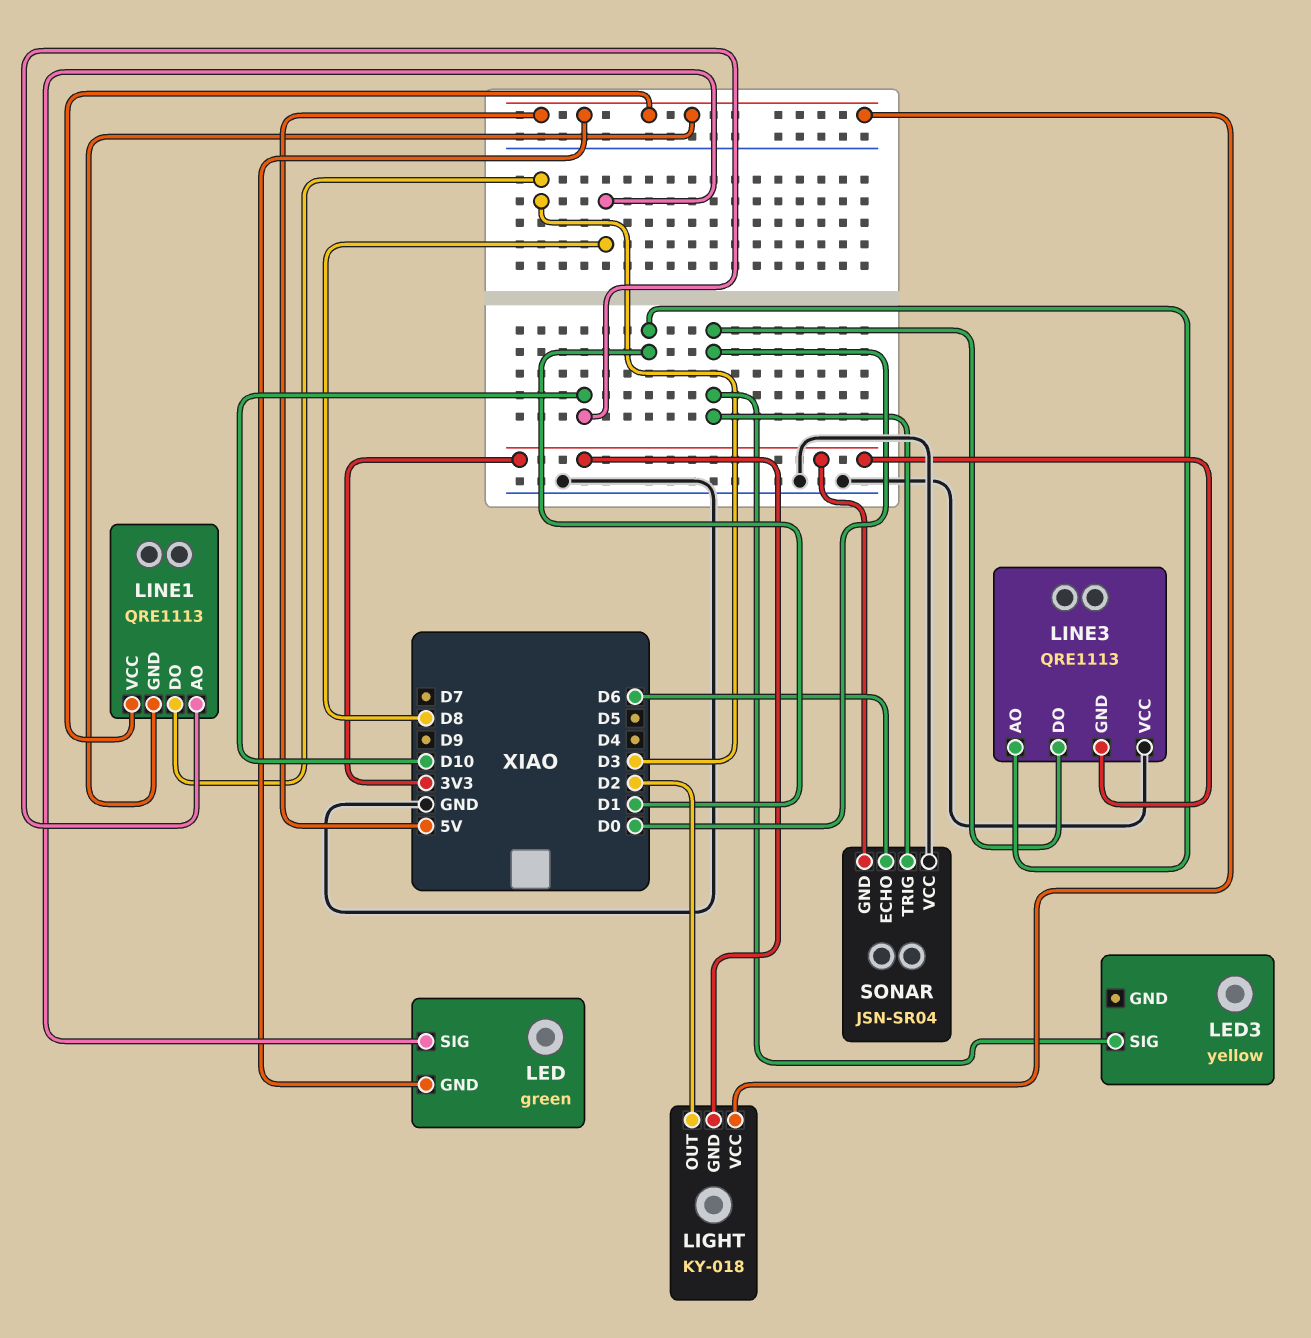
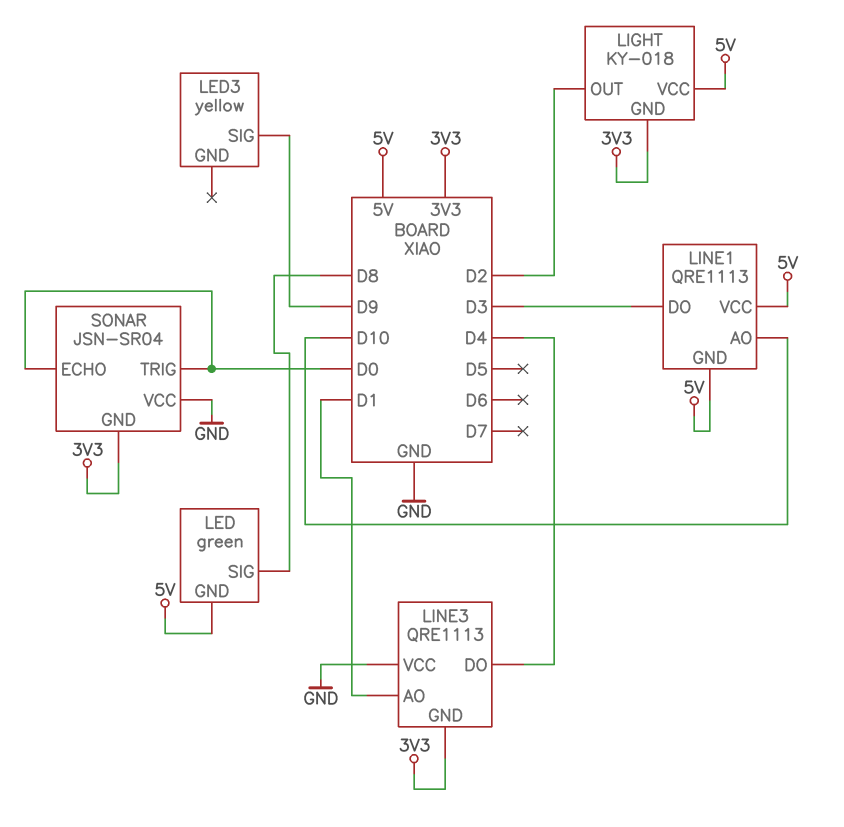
LED3 pin SIG: D0 -> D9
LINE3 pin DO: D0 -> D4
SONAR pin ECHO: D6 -> D0

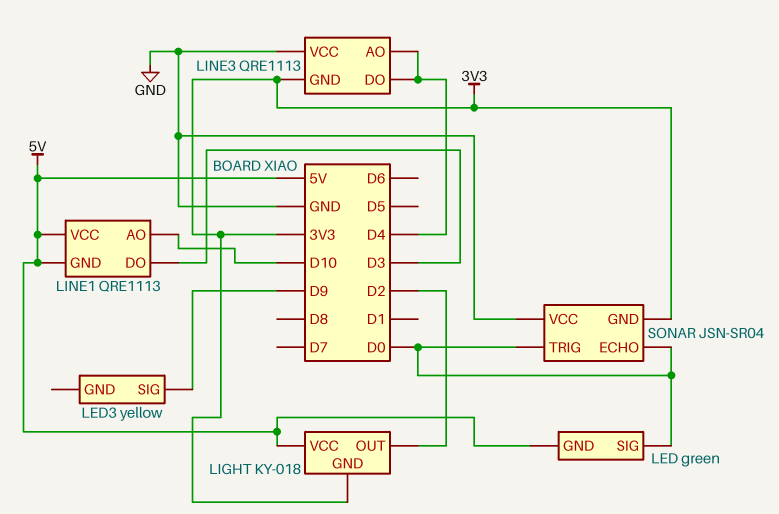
LED pin SIG: D8 -> D0
LINE3 pin AO: D1 -> D4

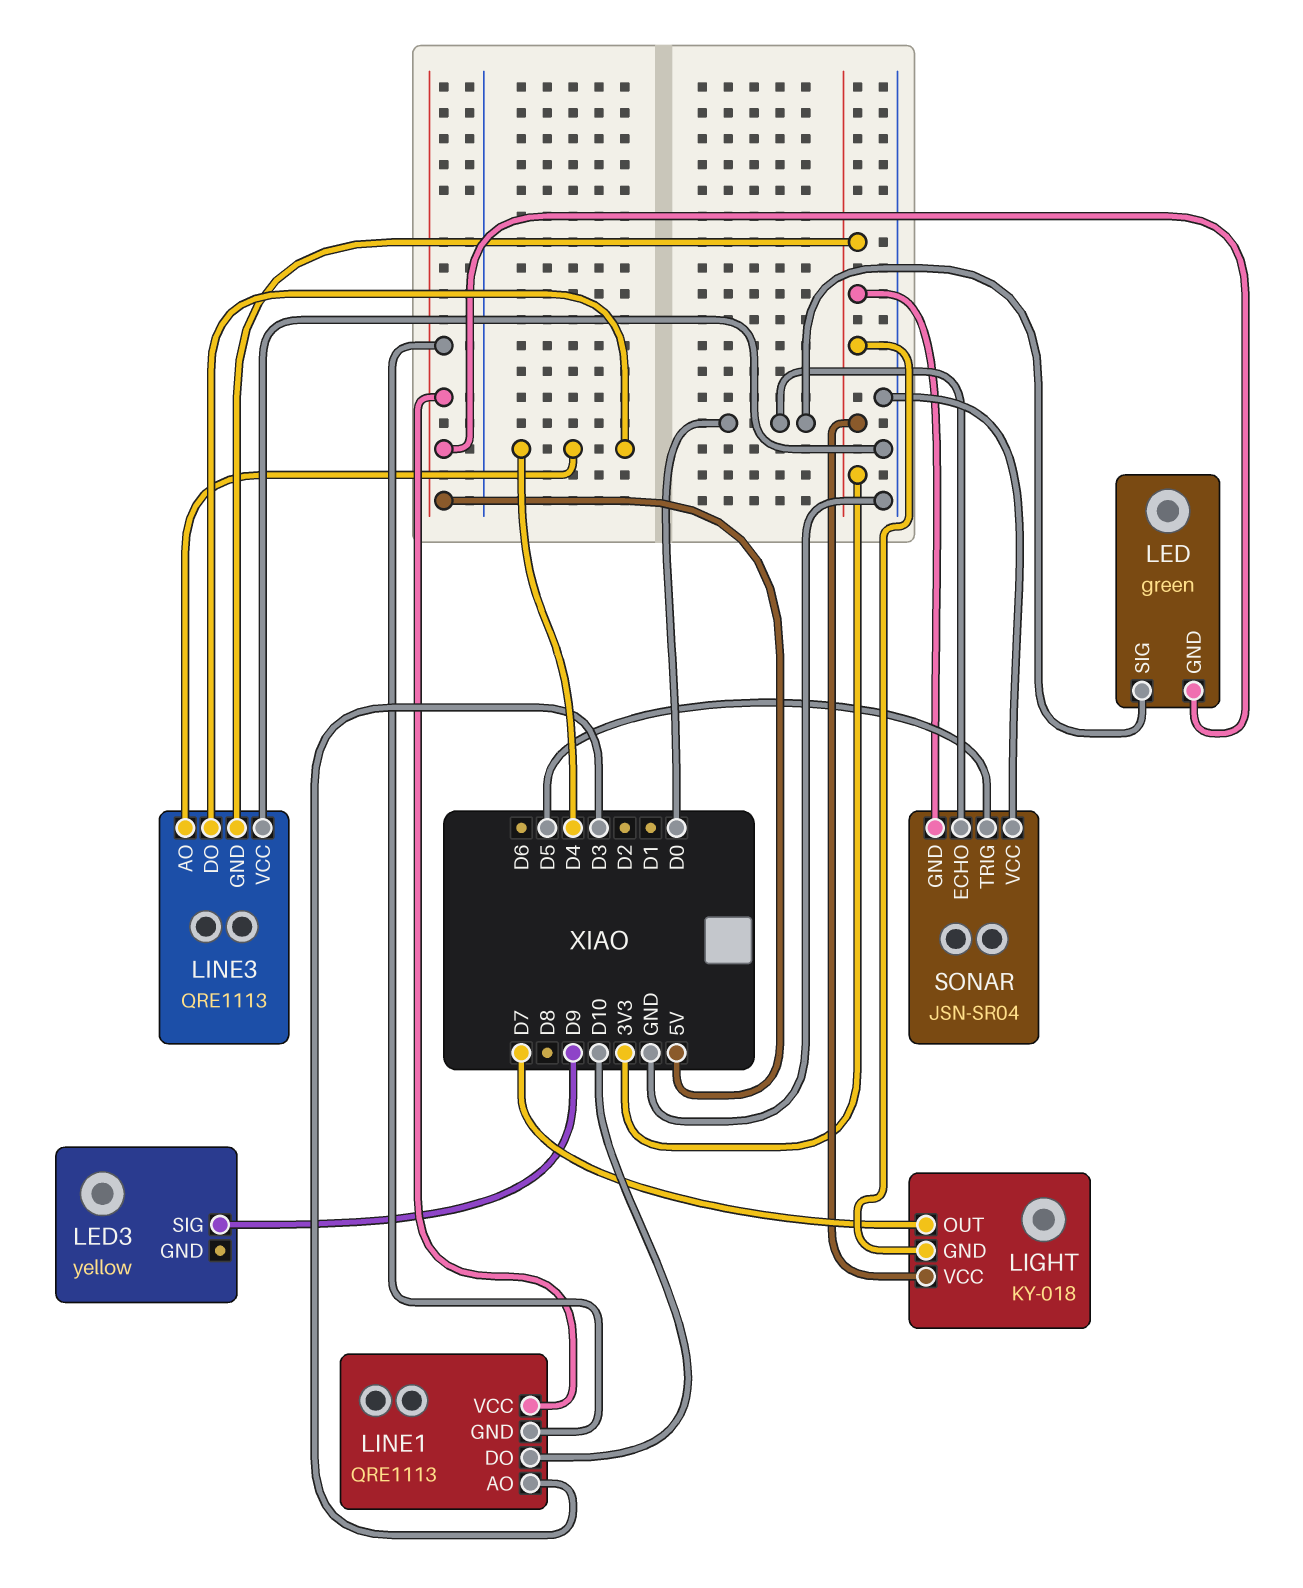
LIGHT pin OUT: D2 -> D7
LIGHT pin VCC: 5V -> 3V3
LINE1 pin AO: D10 -> D3
LINE1 pin DO: D3 -> D10
SONAR pin TRIG: D0 -> D5

